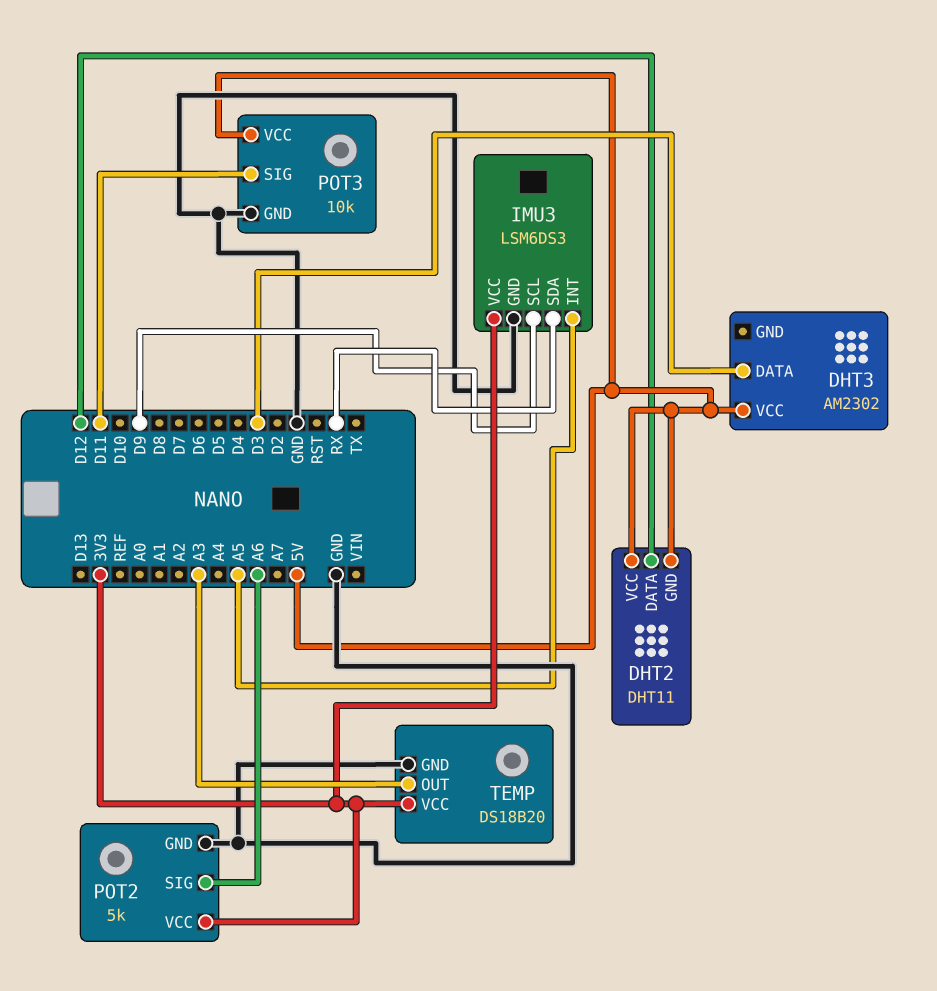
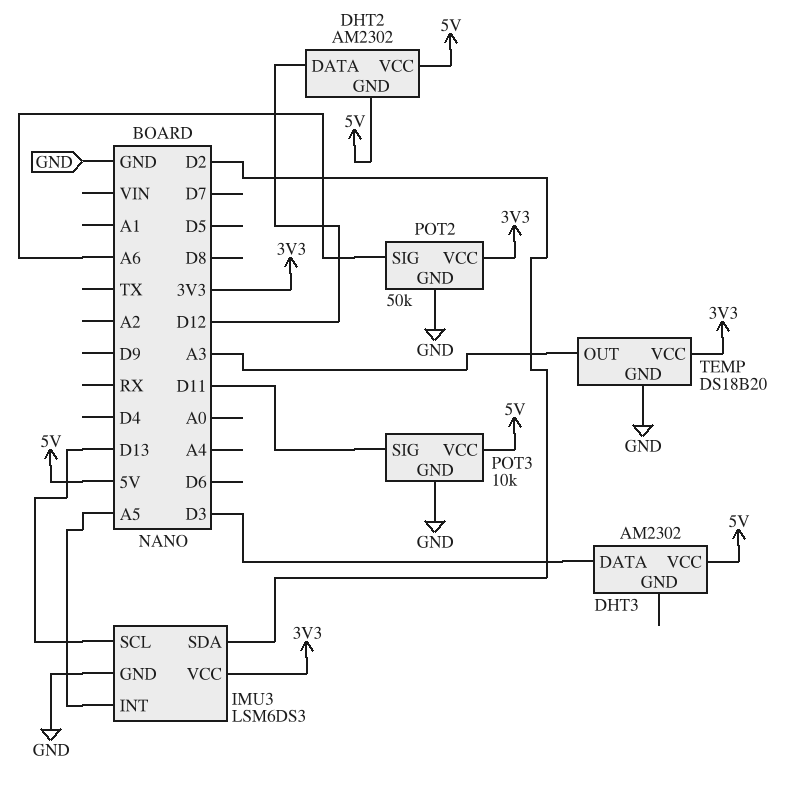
DHT2: DHT11 -> AM2302
IMU3 pin SCL: D9 -> D13
IMU3 pin SDA: RX -> D2
POT2: 5k -> 50k

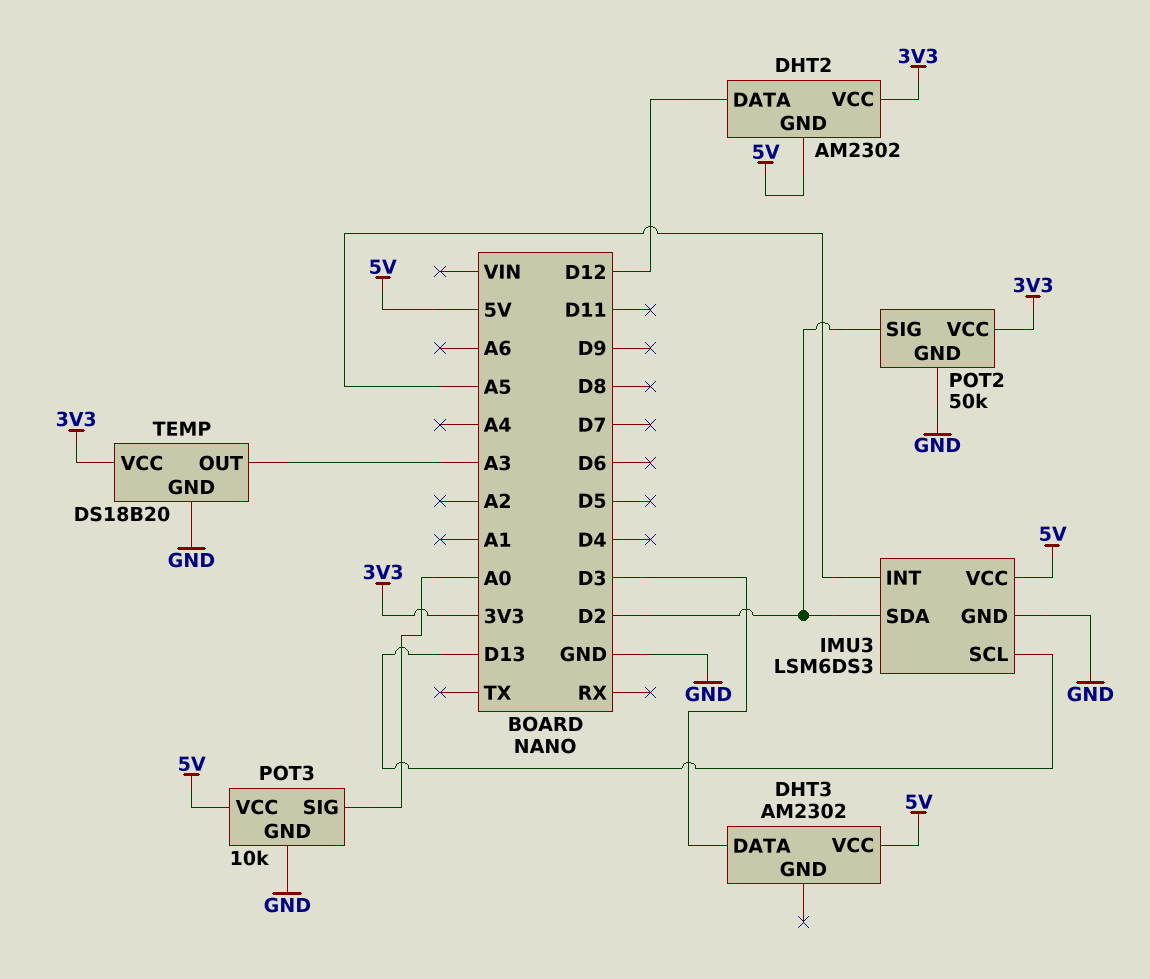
DHT2 pin VCC: 5V -> 3V3
IMU3 pin VCC: 3V3 -> 5V
POT2 pin SIG: A6 -> D2
POT3 pin SIG: D11 -> A0

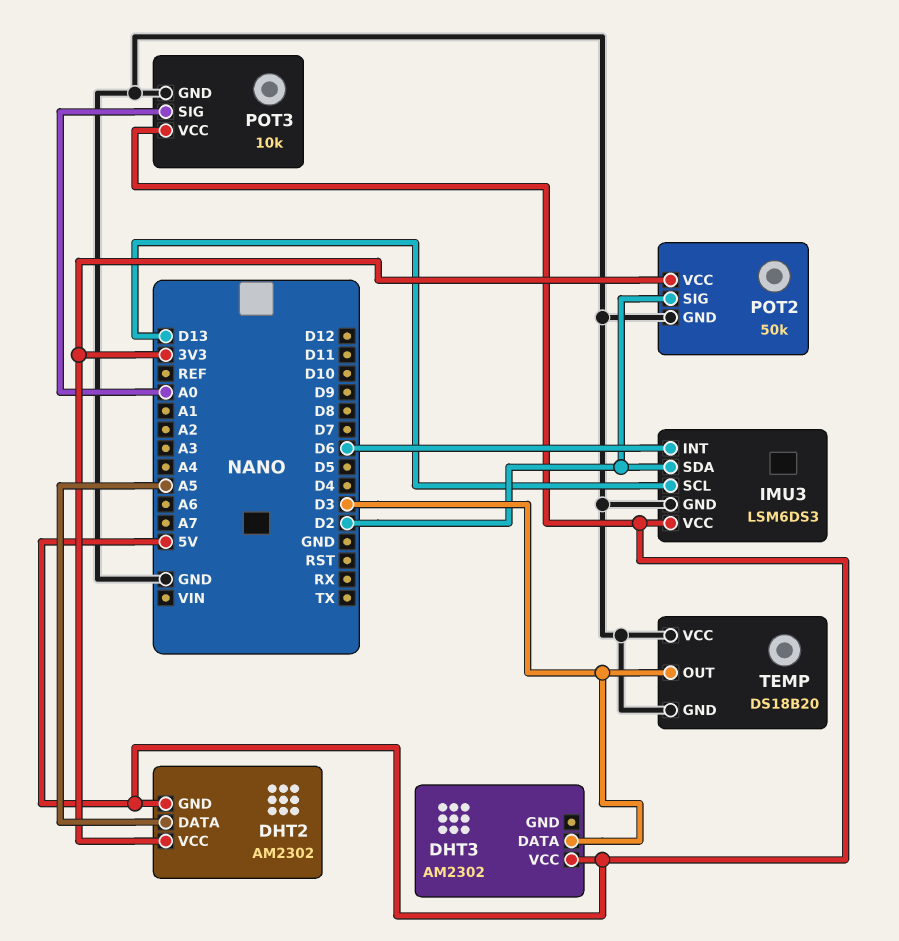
DHT2 pin DATA: D12 -> A5
IMU3 pin INT: A5 -> D6
TEMP pin OUT: A3 -> D3
TEMP pin VCC: 3V3 -> GND

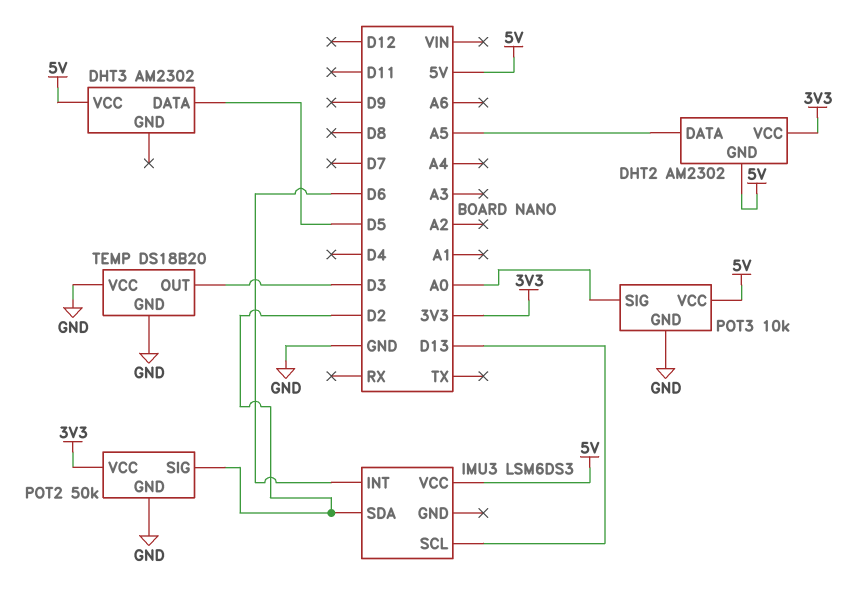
DHT3 pin DATA: D3 -> D5
IMU3 pin GND: GND -> none

